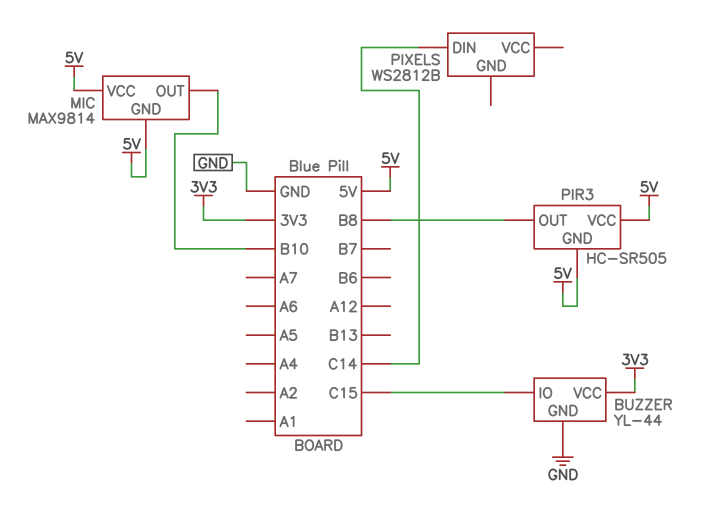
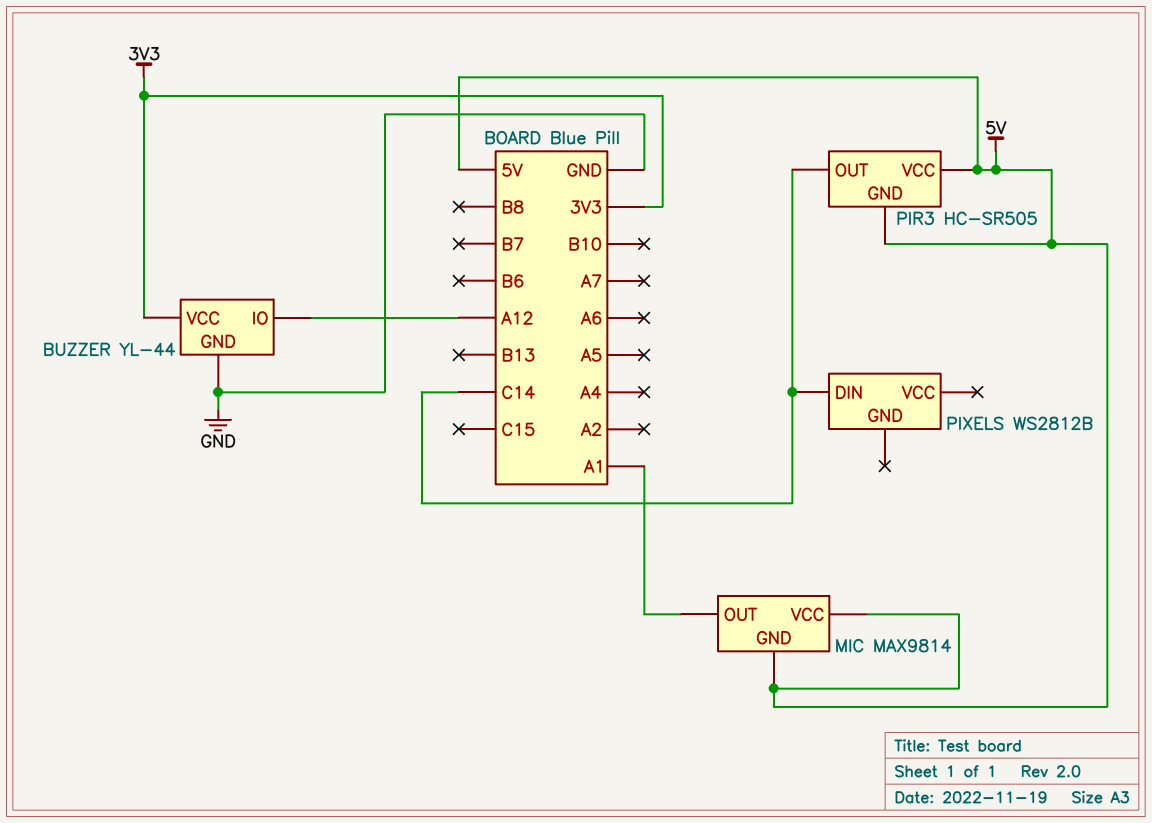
BUZZER pin IO: C15 -> A12
MIC pin OUT: B10 -> A1
PIR3 pin OUT: B8 -> C14

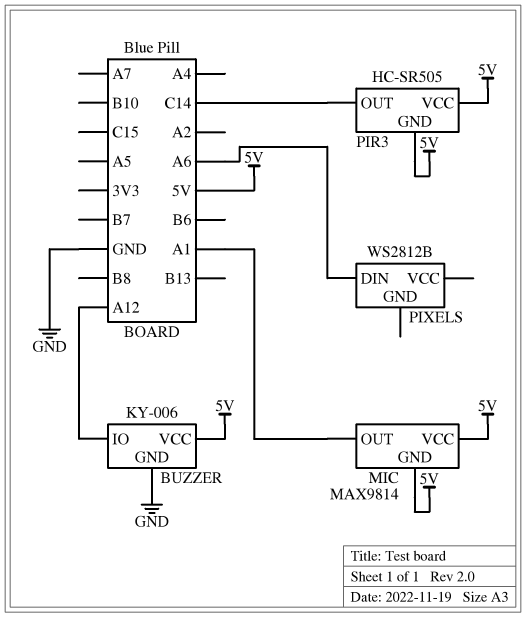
BUZZER: YL-44 -> KY-006
BUZZER pin VCC: 3V3 -> 5V
PIXELS pin DIN: C14 -> A6

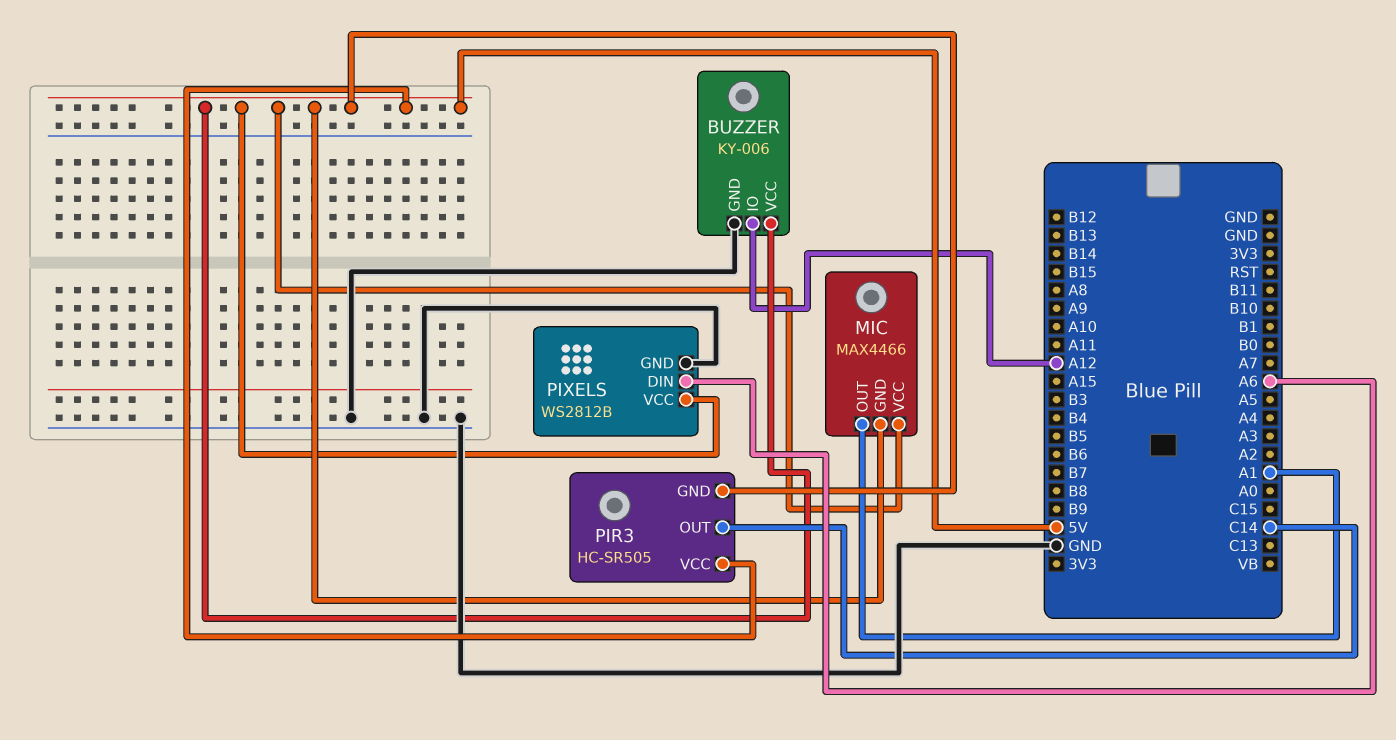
MIC: MAX9814 -> MAX4466
PIXELS pin GND: none -> GND
PIXELS pin VCC: none -> 5V

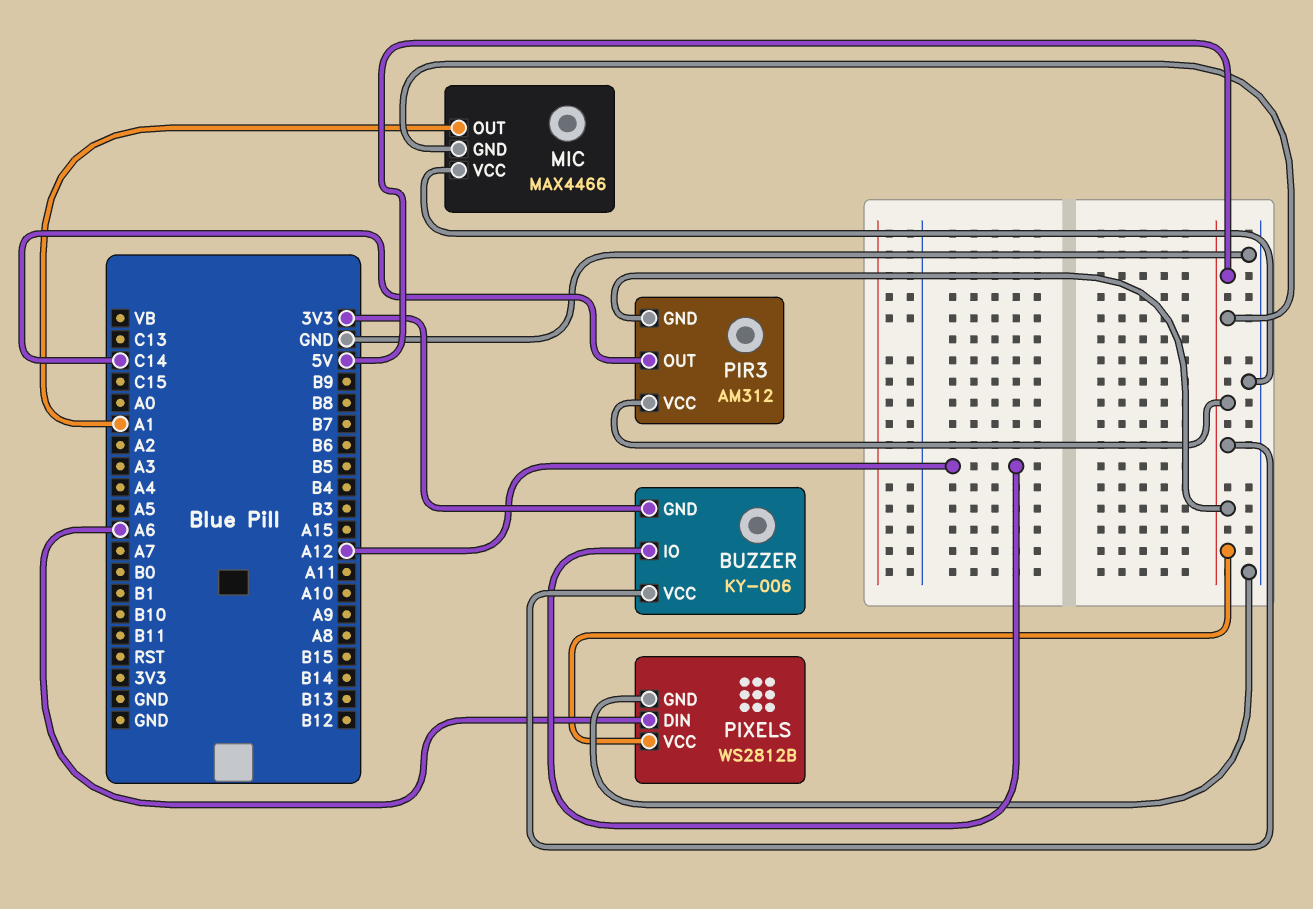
BUZZER pin GND: GND -> 3V3
MIC pin VCC: 5V -> GND
PIR3: HC-SR505 -> AM312

